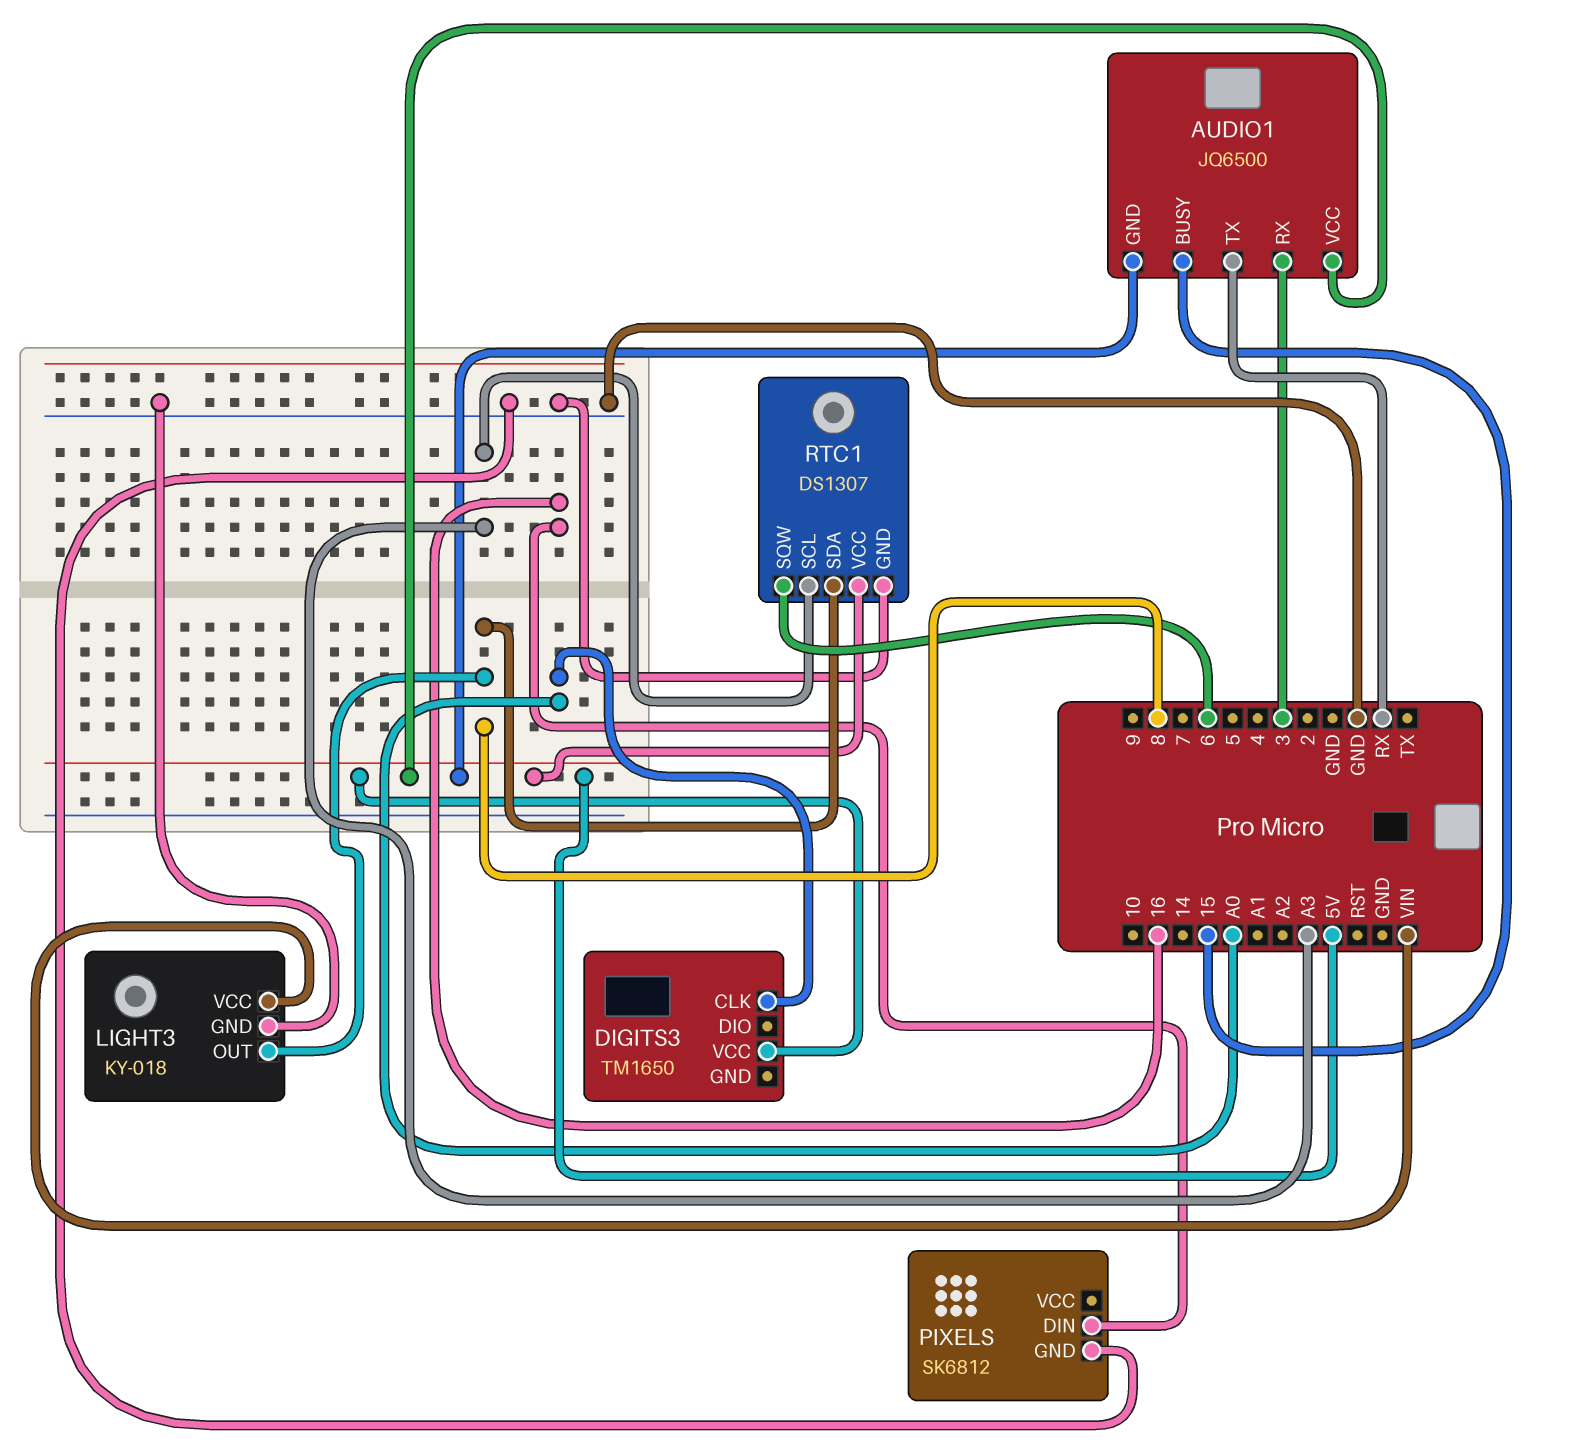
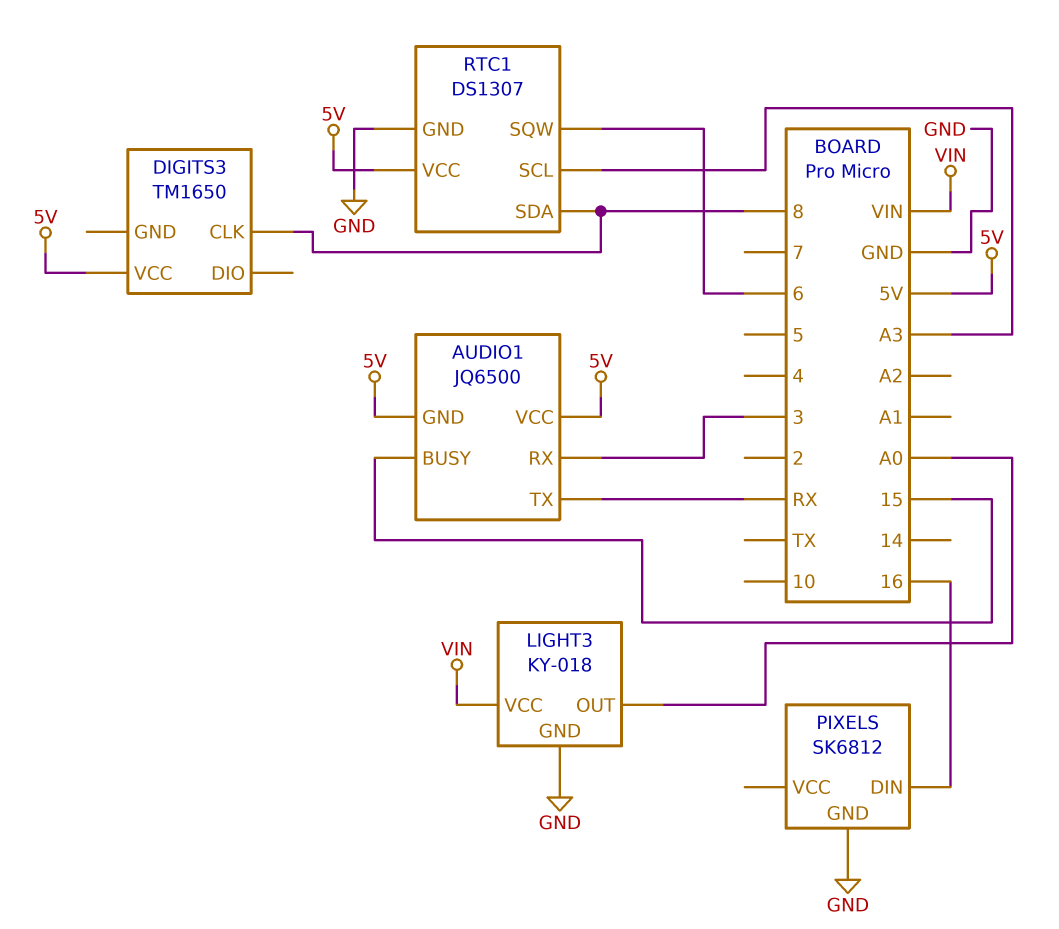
DIGITS3 pin CLK: A0 -> 8
LIGHT3 pin OUT: 8 -> A0

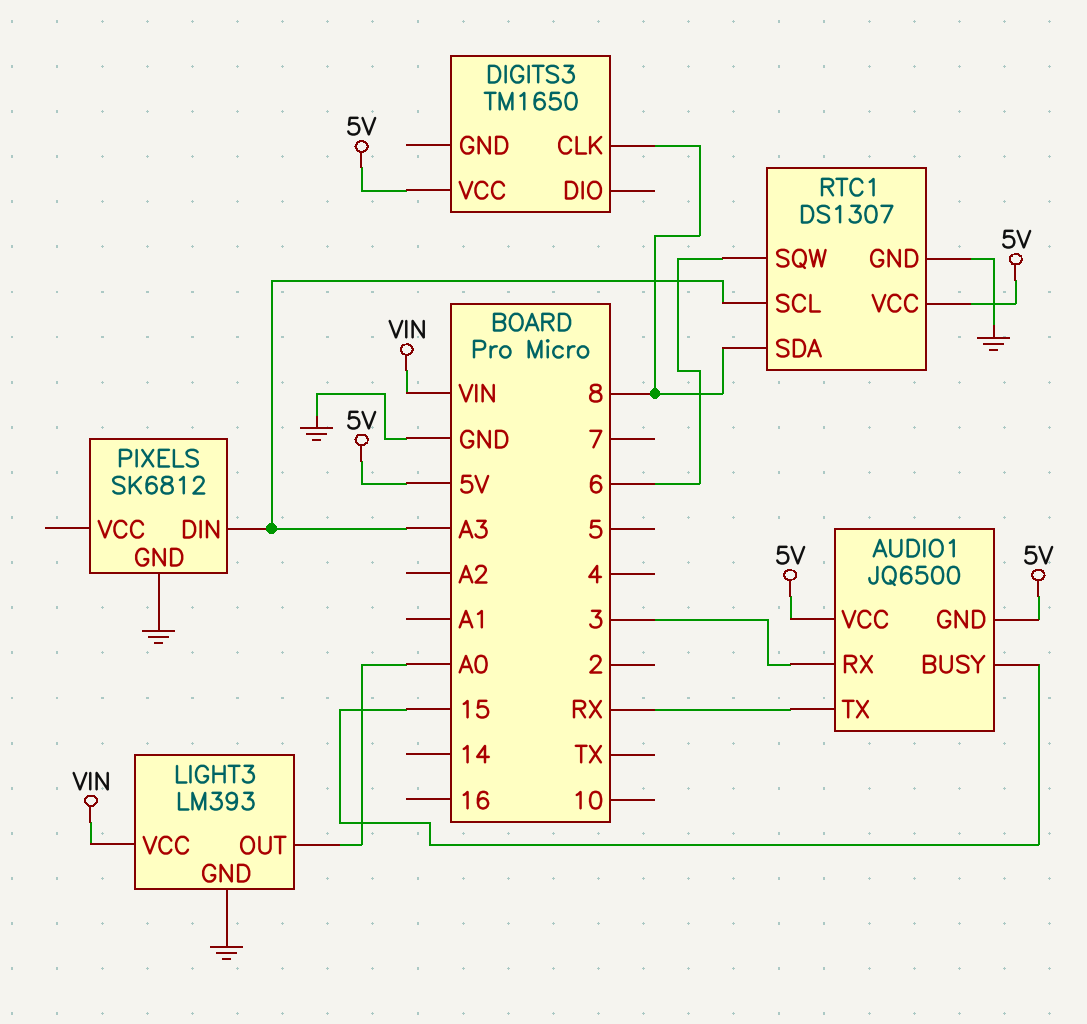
LIGHT3: KY-018 -> LM393
PIXELS pin DIN: 16 -> A3

